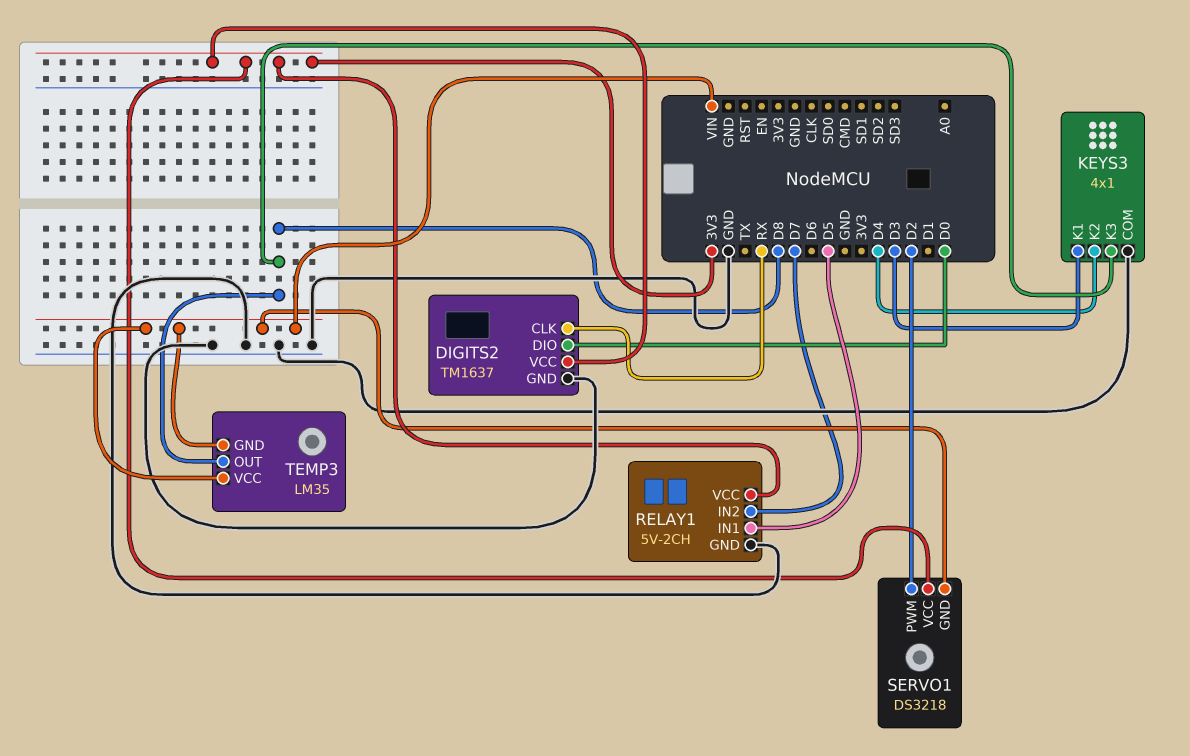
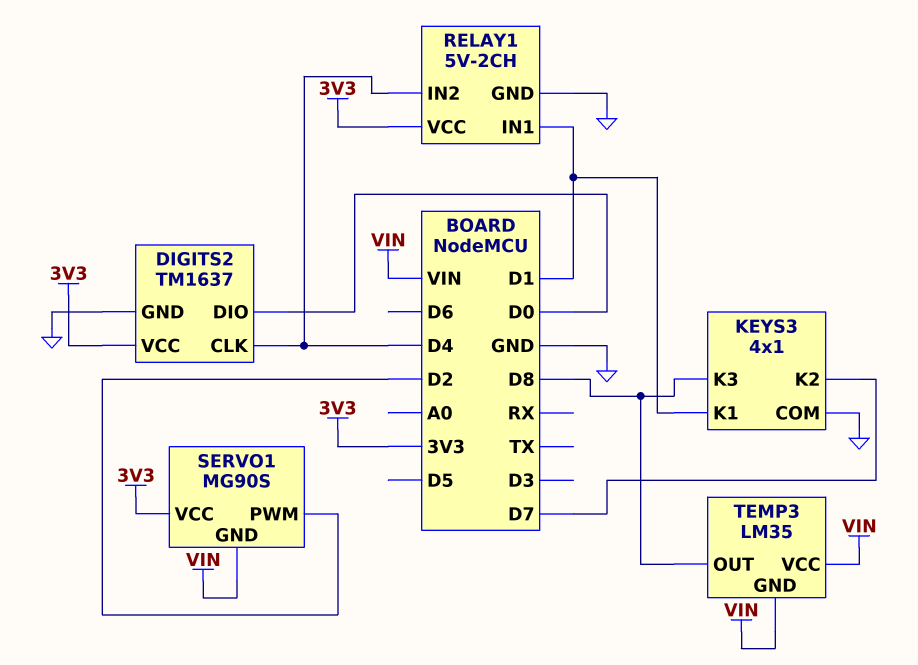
DIGITS2 pin CLK: RX -> D4
KEYS3 pin K1: D3 -> D1
KEYS3 pin K2: D4 -> D7
RELAY1 pin IN1: D5 -> D1
RELAY1 pin IN2: D7 -> D4
SERVO1: DS3218 -> MG90S

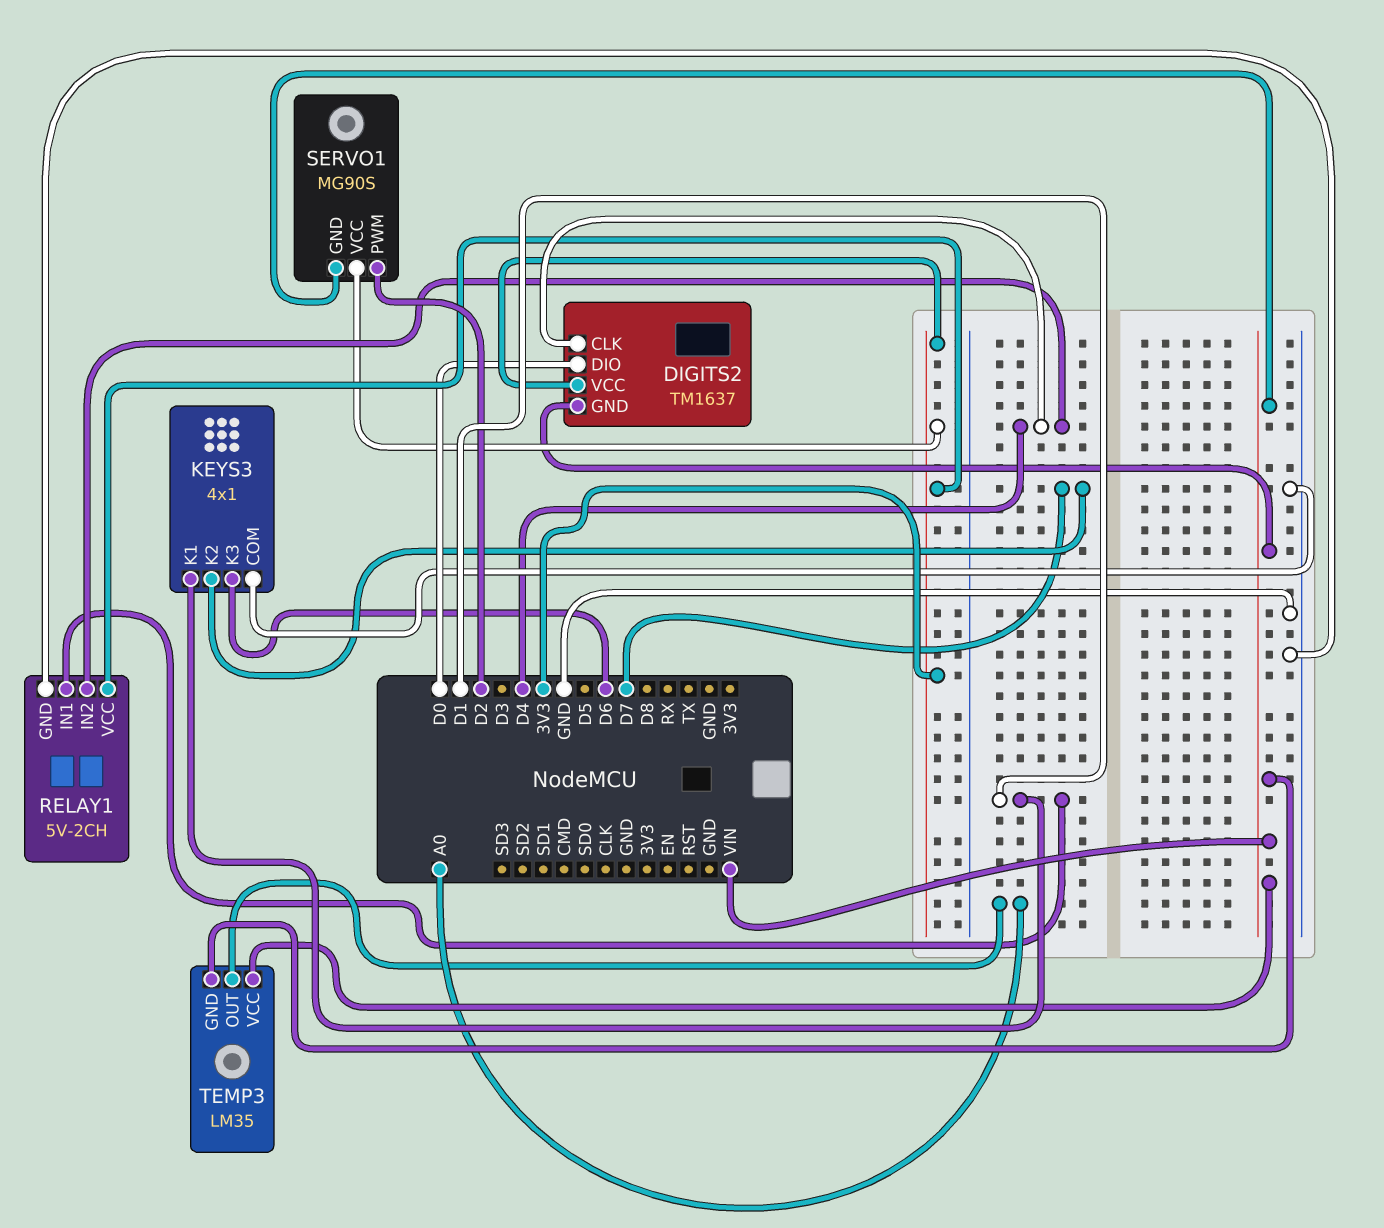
DIGITS2 pin GND: GND -> VIN
KEYS3 pin K3: D8 -> D6
TEMP3 pin OUT: D8 -> A0

